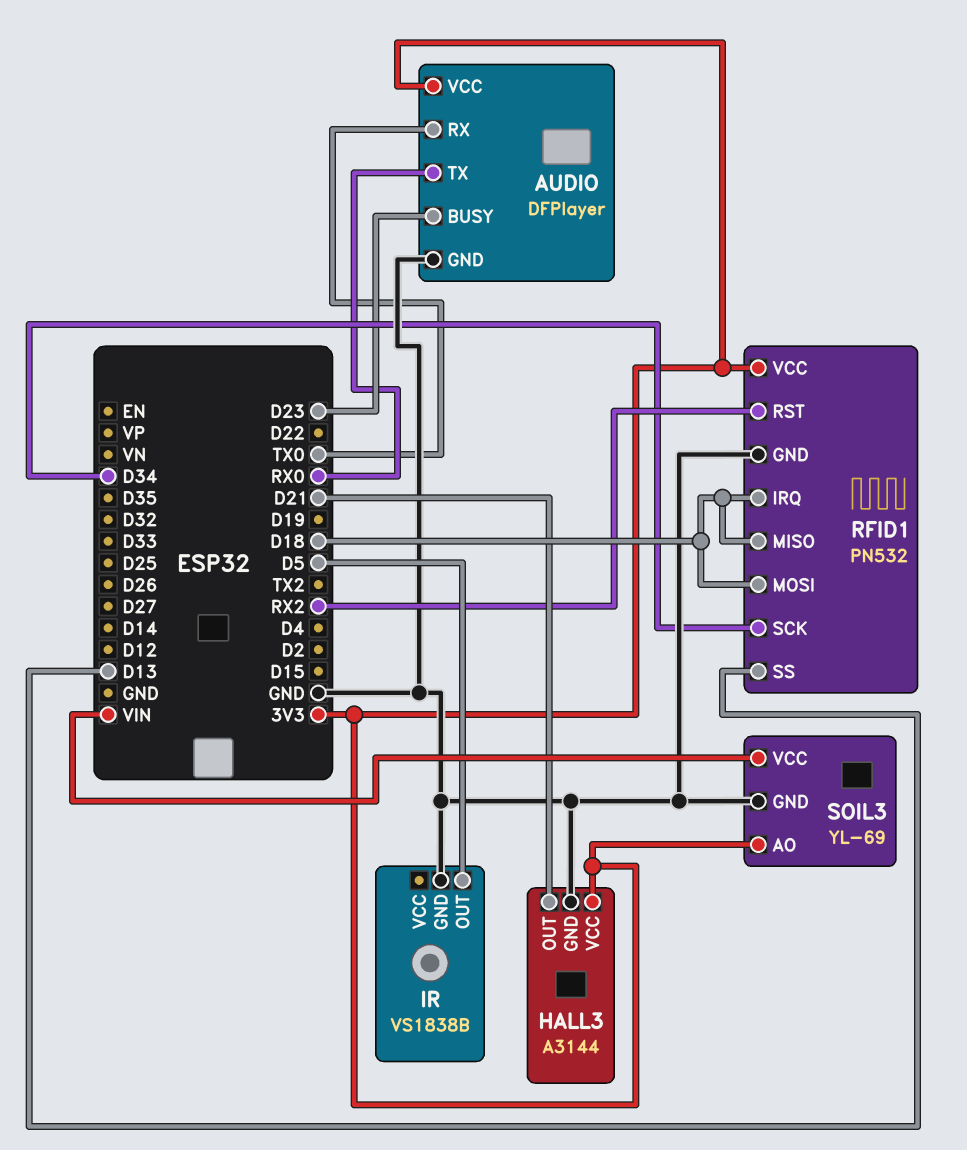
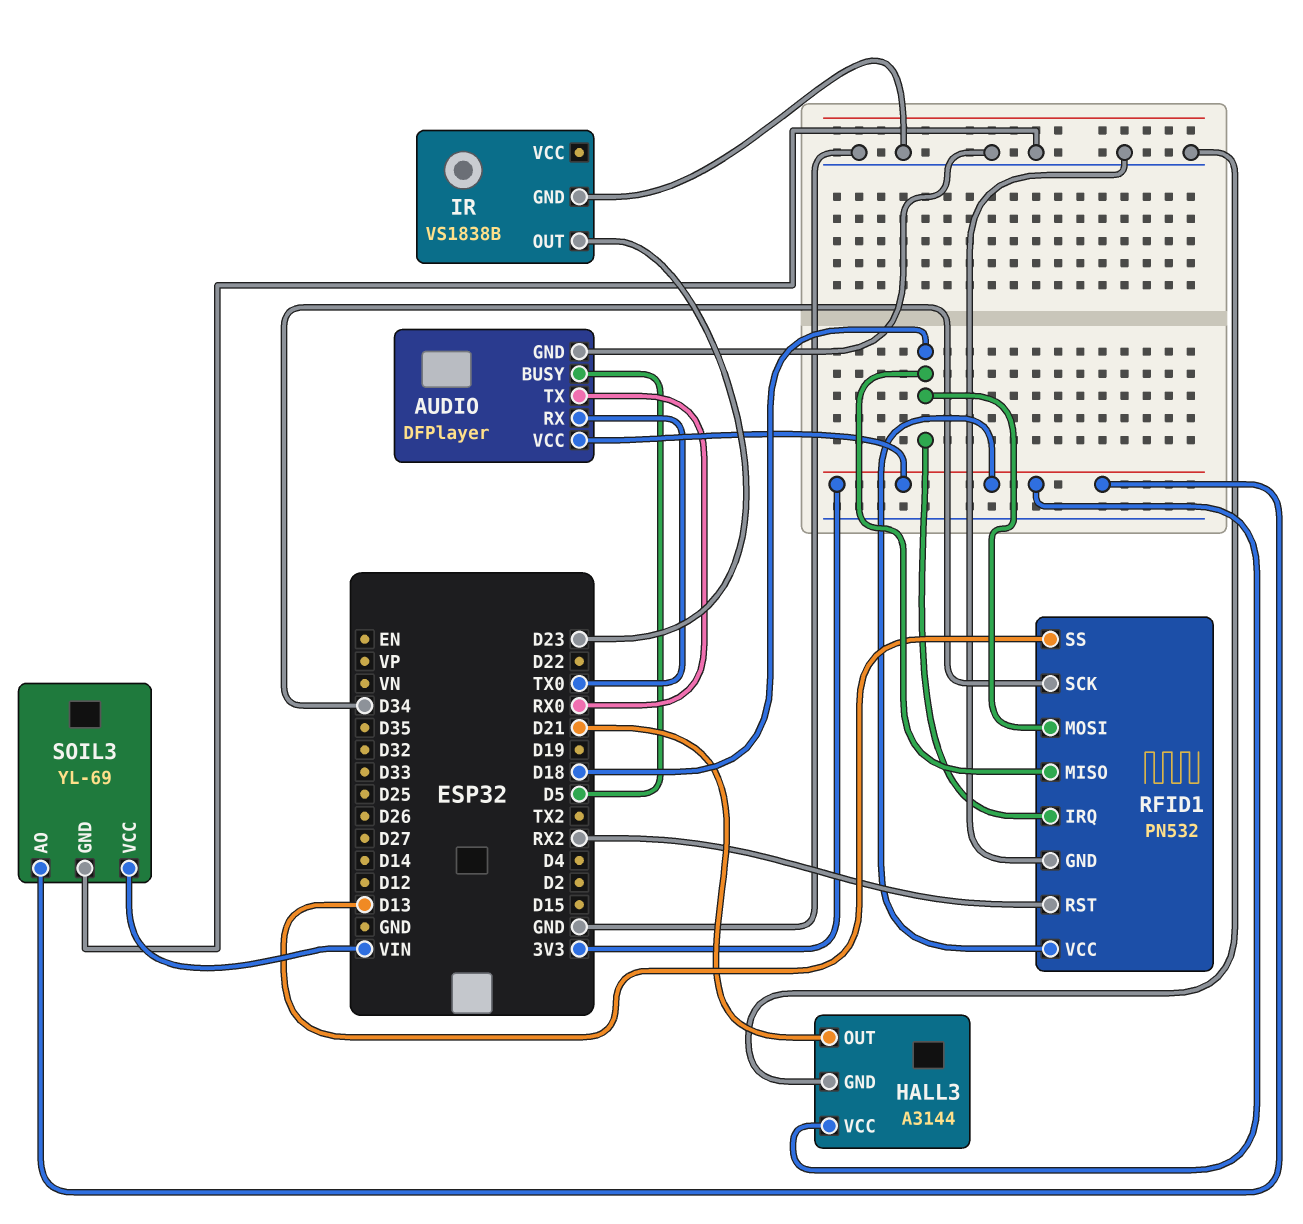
AUDIO pin BUSY: D23 -> D5
IR pin OUT: D5 -> D23

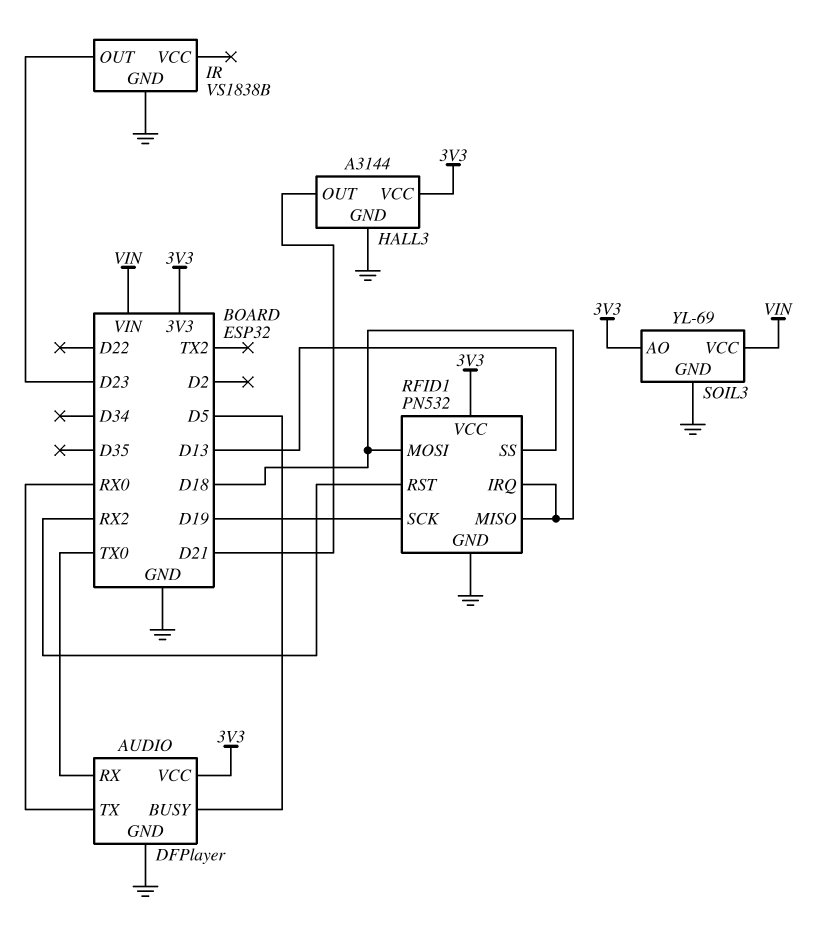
RFID1 pin SCK: D34 -> D19

